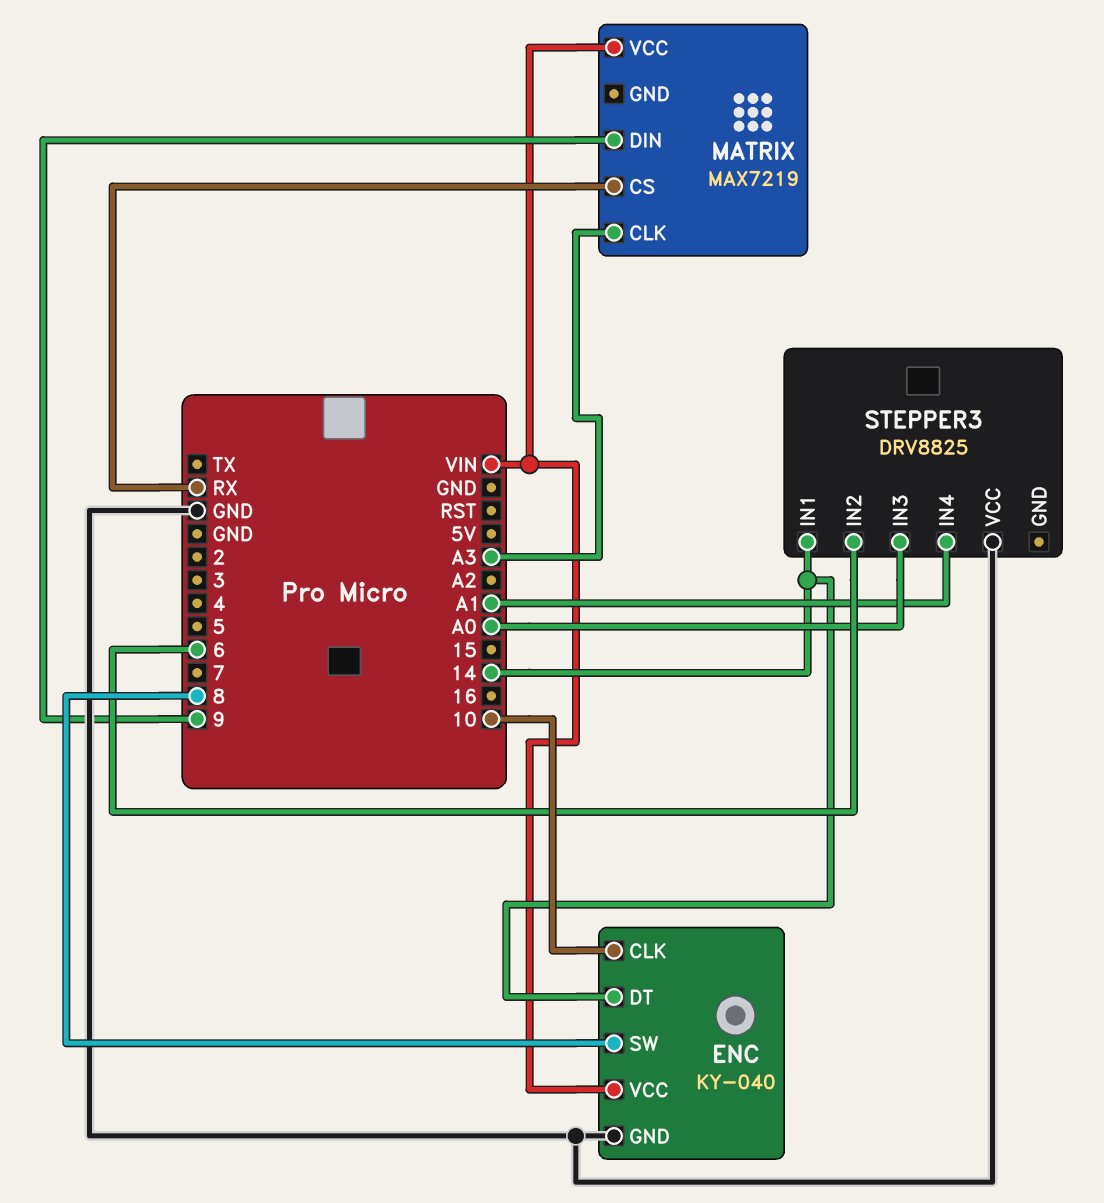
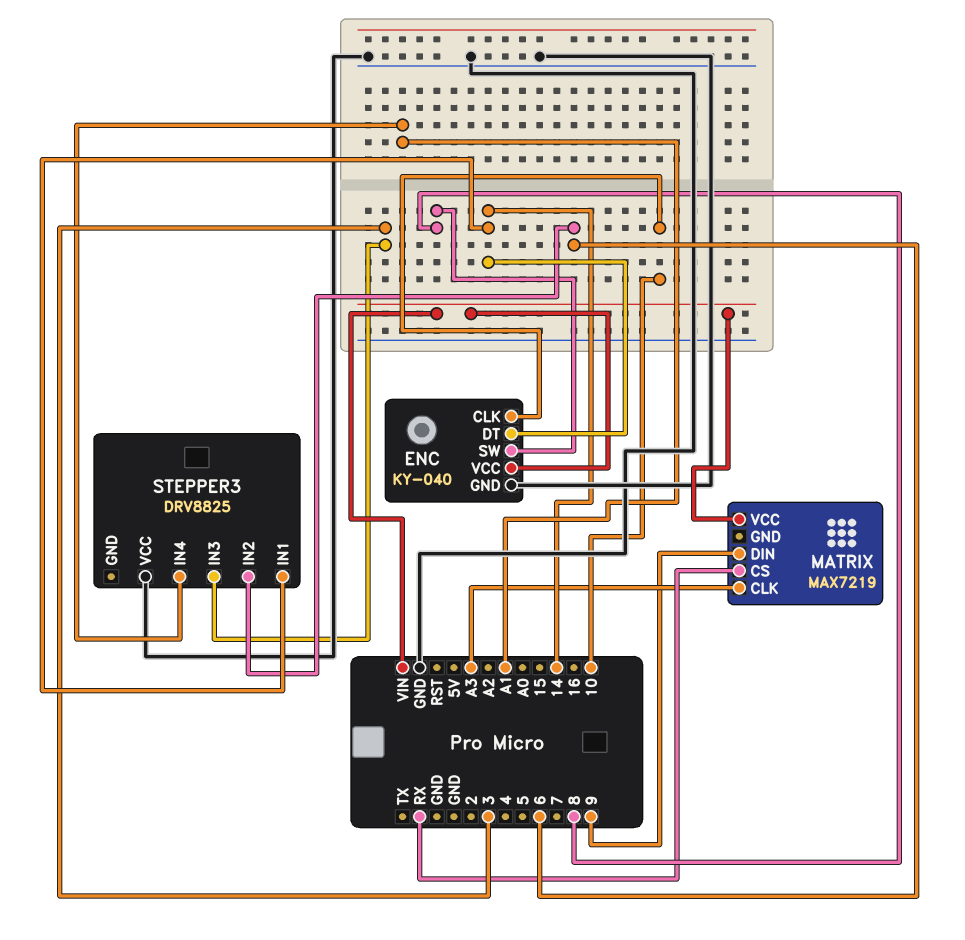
STEPPER3 pin IN3: A0 -> 3

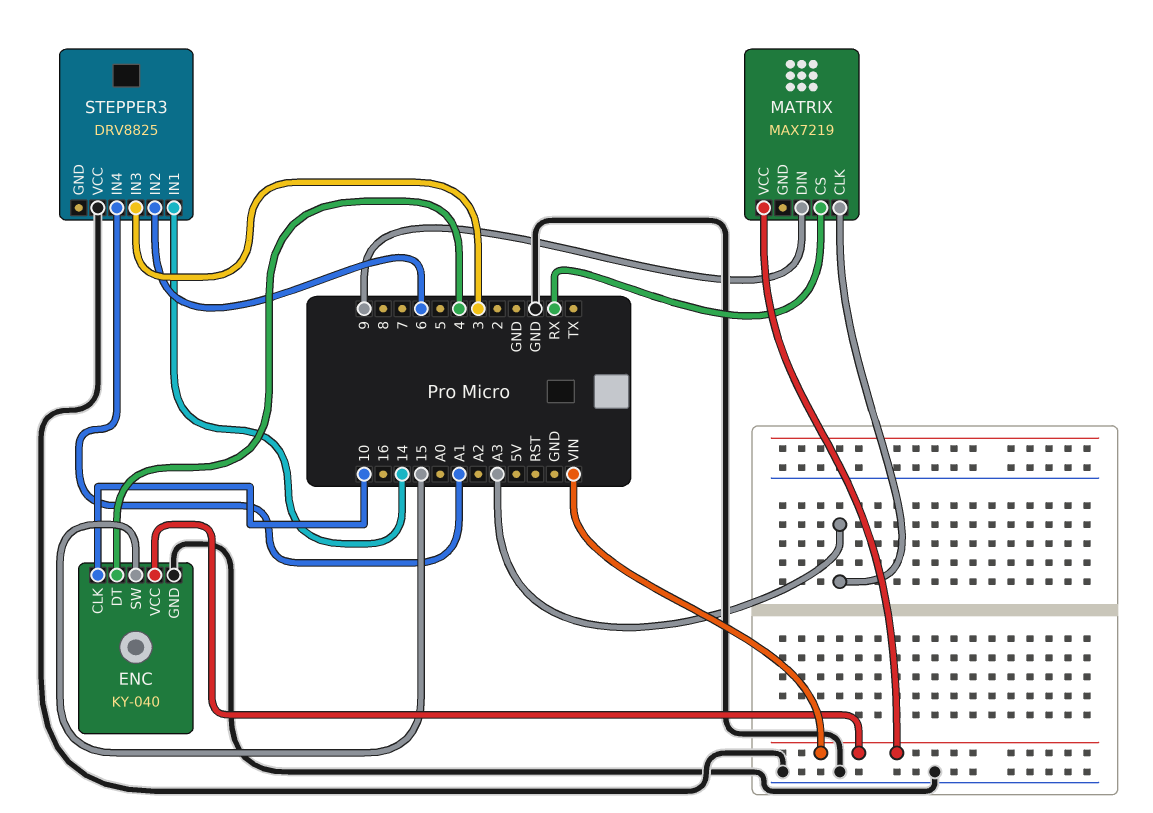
ENC pin DT: 14 -> 4
ENC pin SW: 8 -> 15

